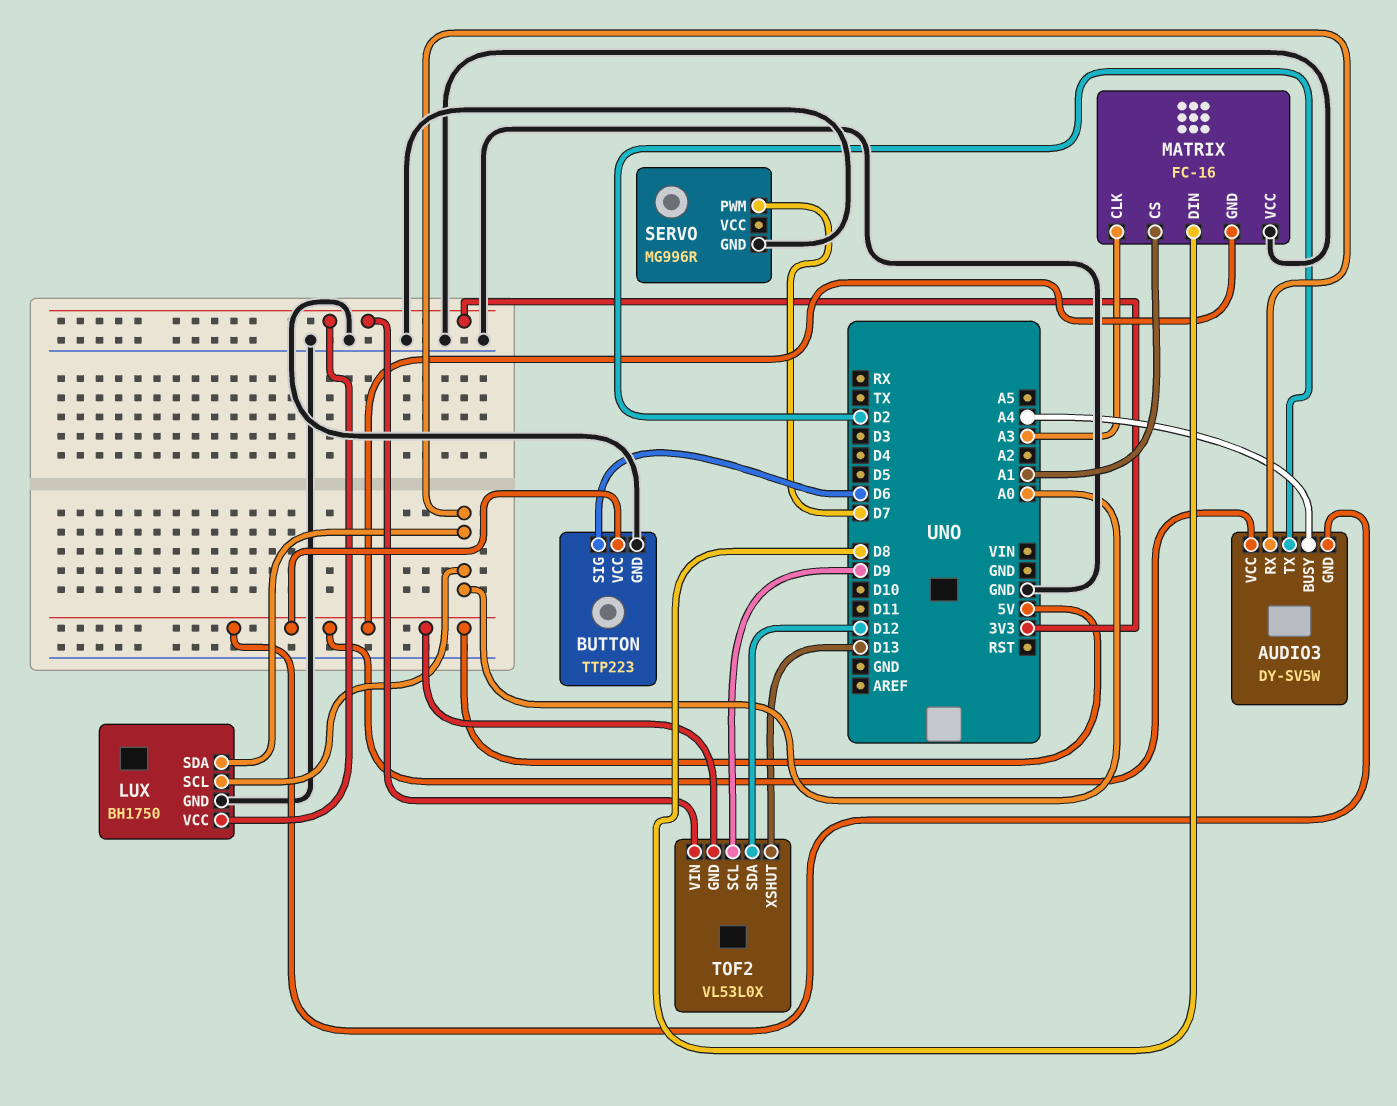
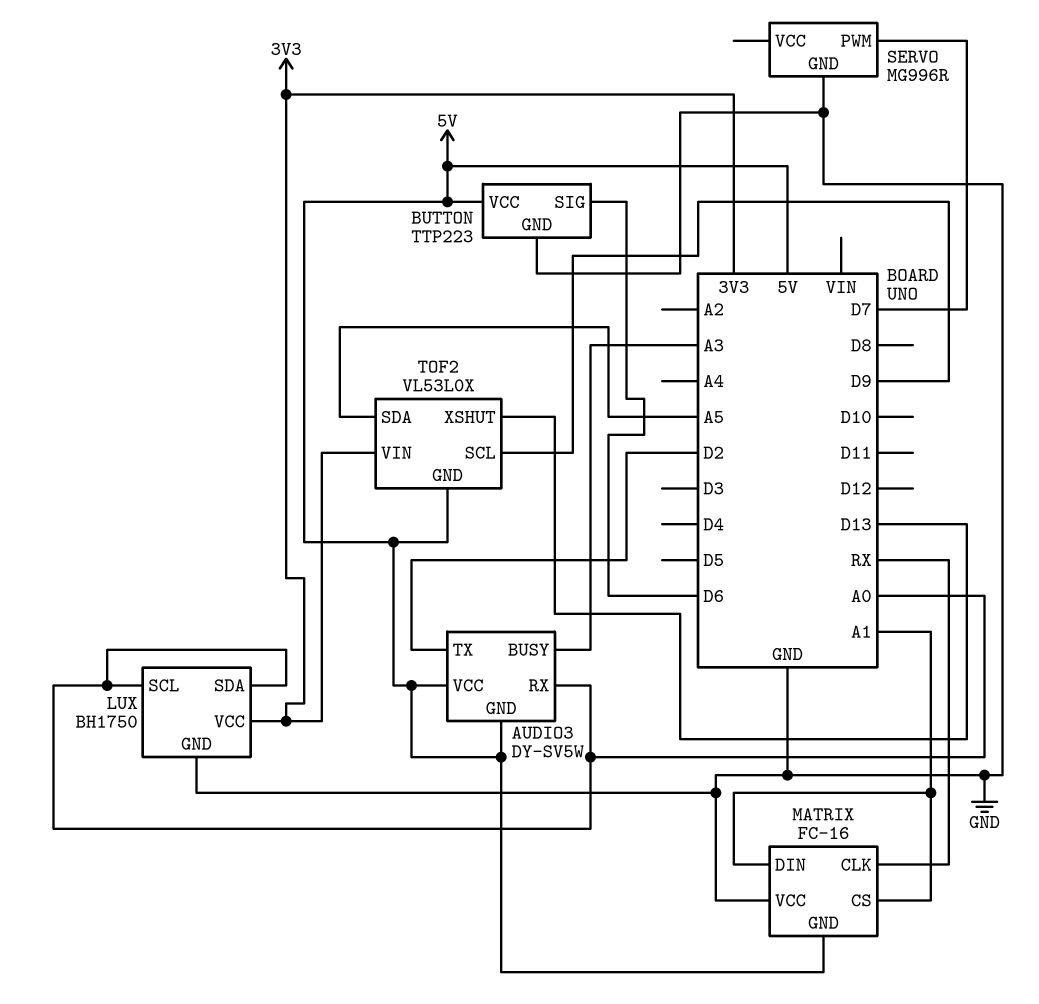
AUDIO3 pin BUSY: A4 -> A3
MATRIX pin CLK: A3 -> RX
MATRIX pin DIN: D8 -> A1
TOF2 pin SDA: D12 -> A5

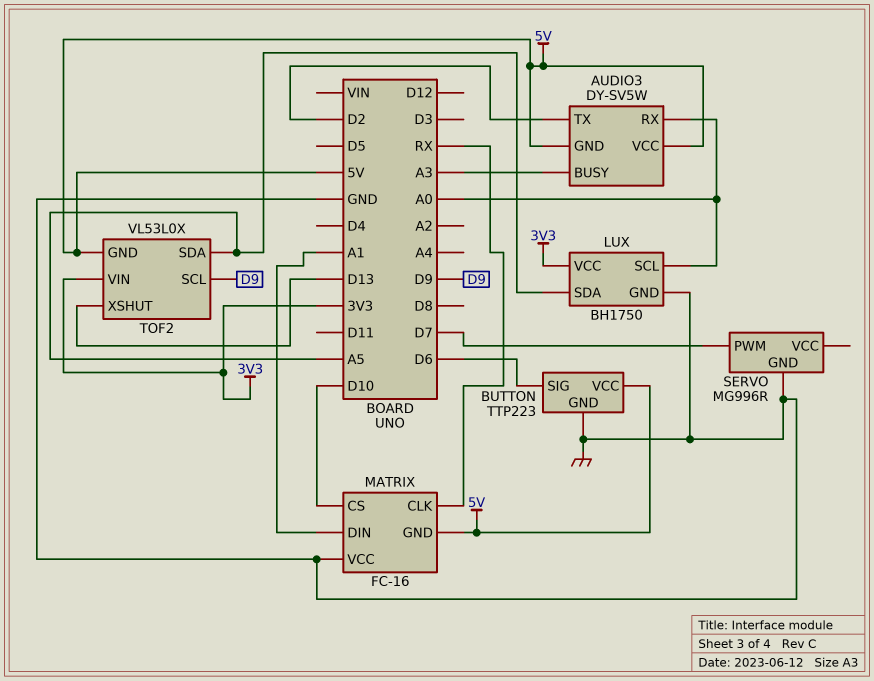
LUX pin SDA: A0 -> A5
MATRIX pin CS: A1 -> D10

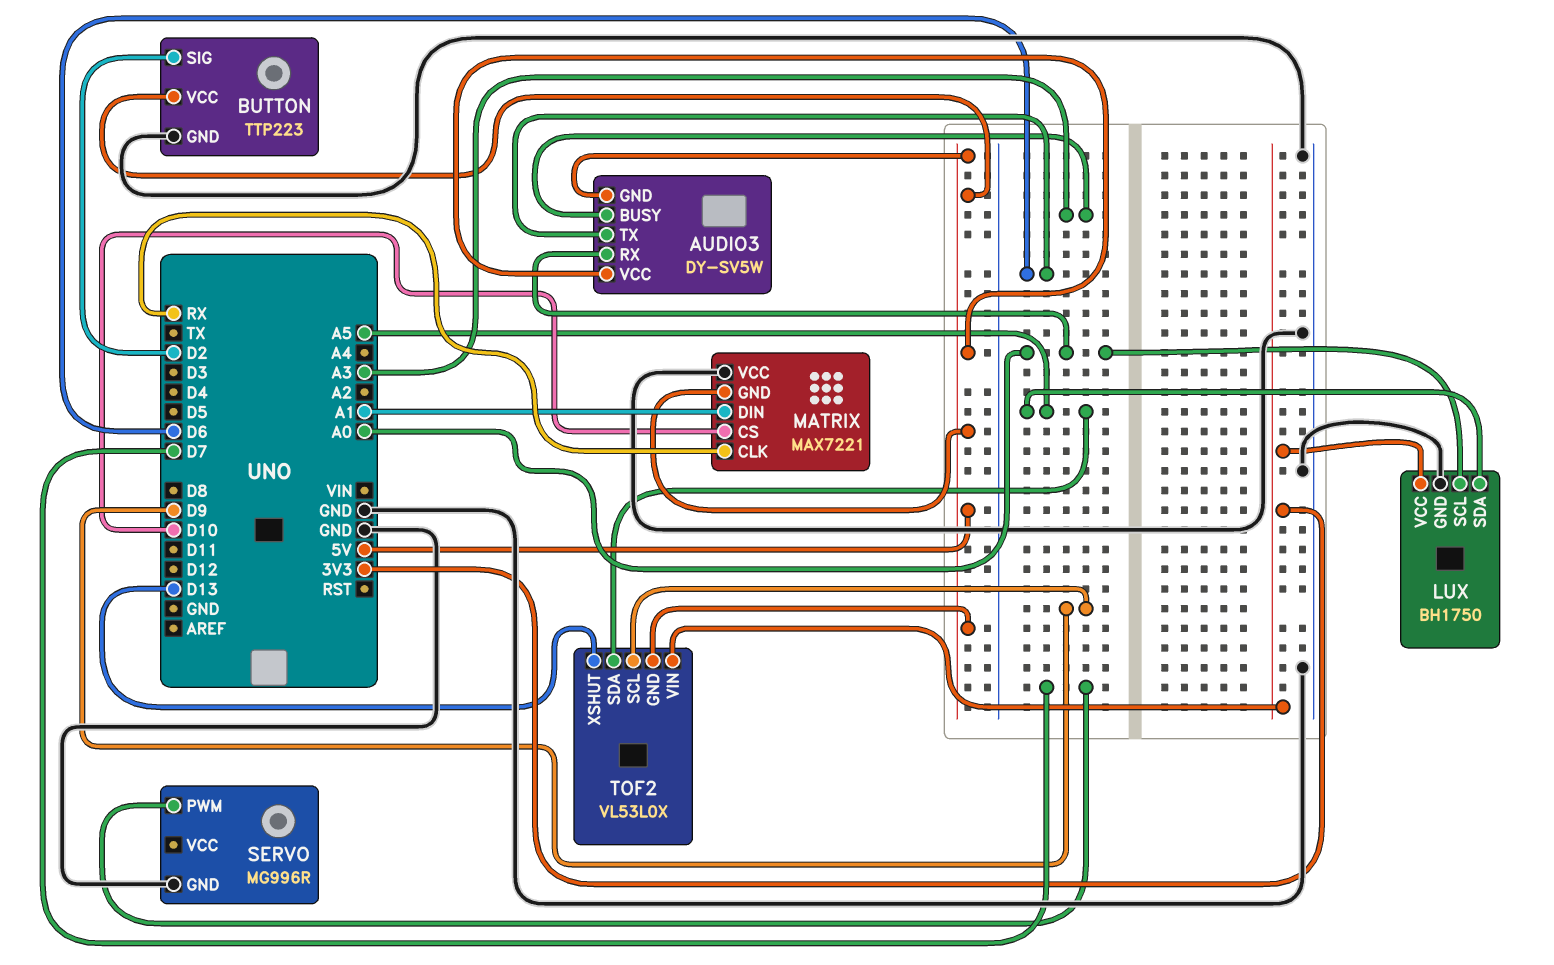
AUDIO3 pin TX: D2 -> D6
BUTTON pin SIG: D6 -> D2
MATRIX: FC-16 -> MAX7221

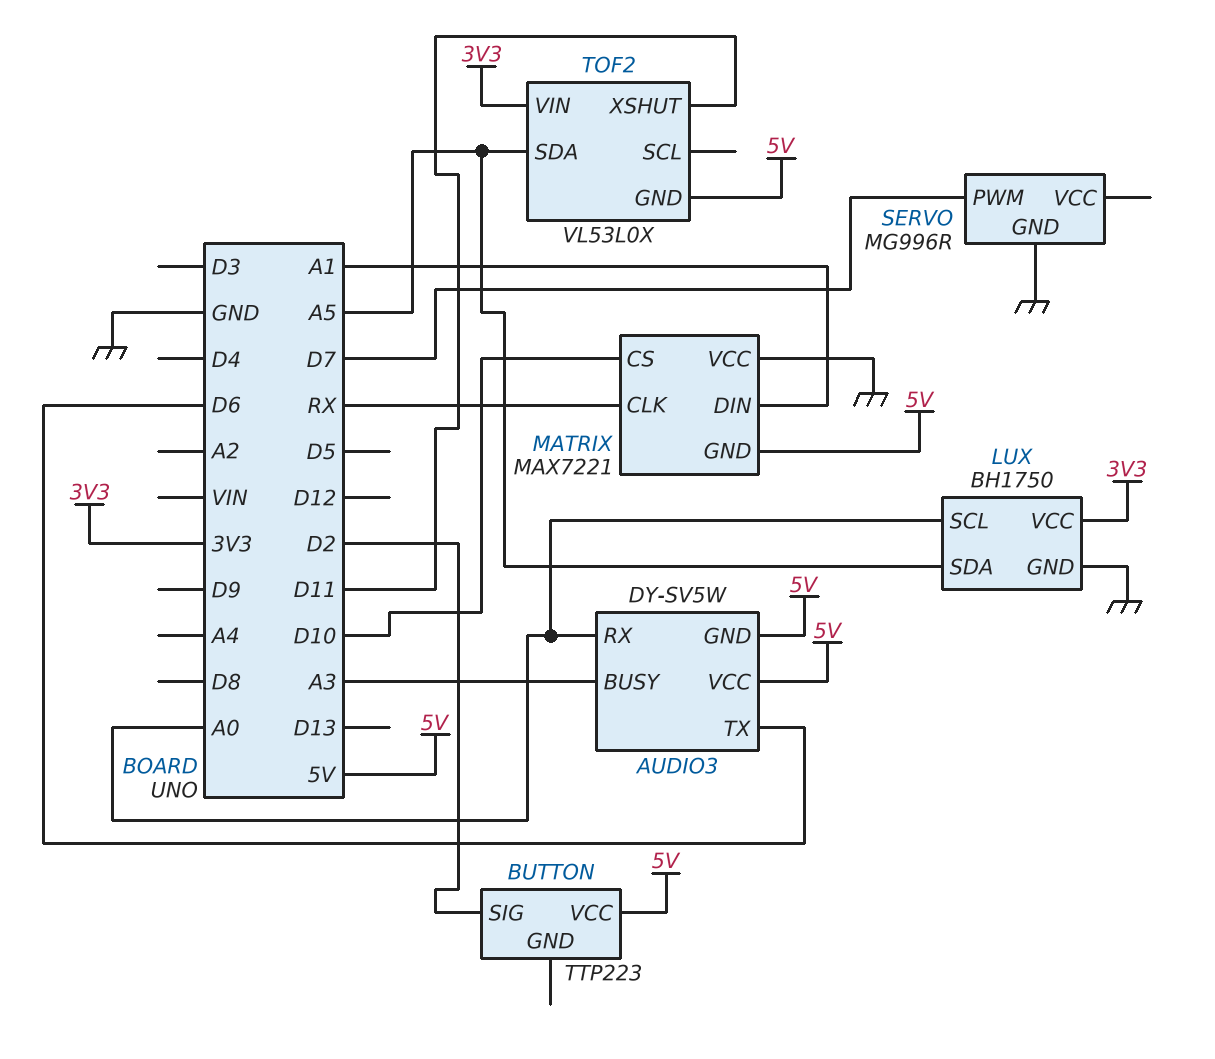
BUTTON pin GND: GND -> none
TOF2 pin SCL: D9 -> none
TOF2 pin XSHUT: D13 -> D11

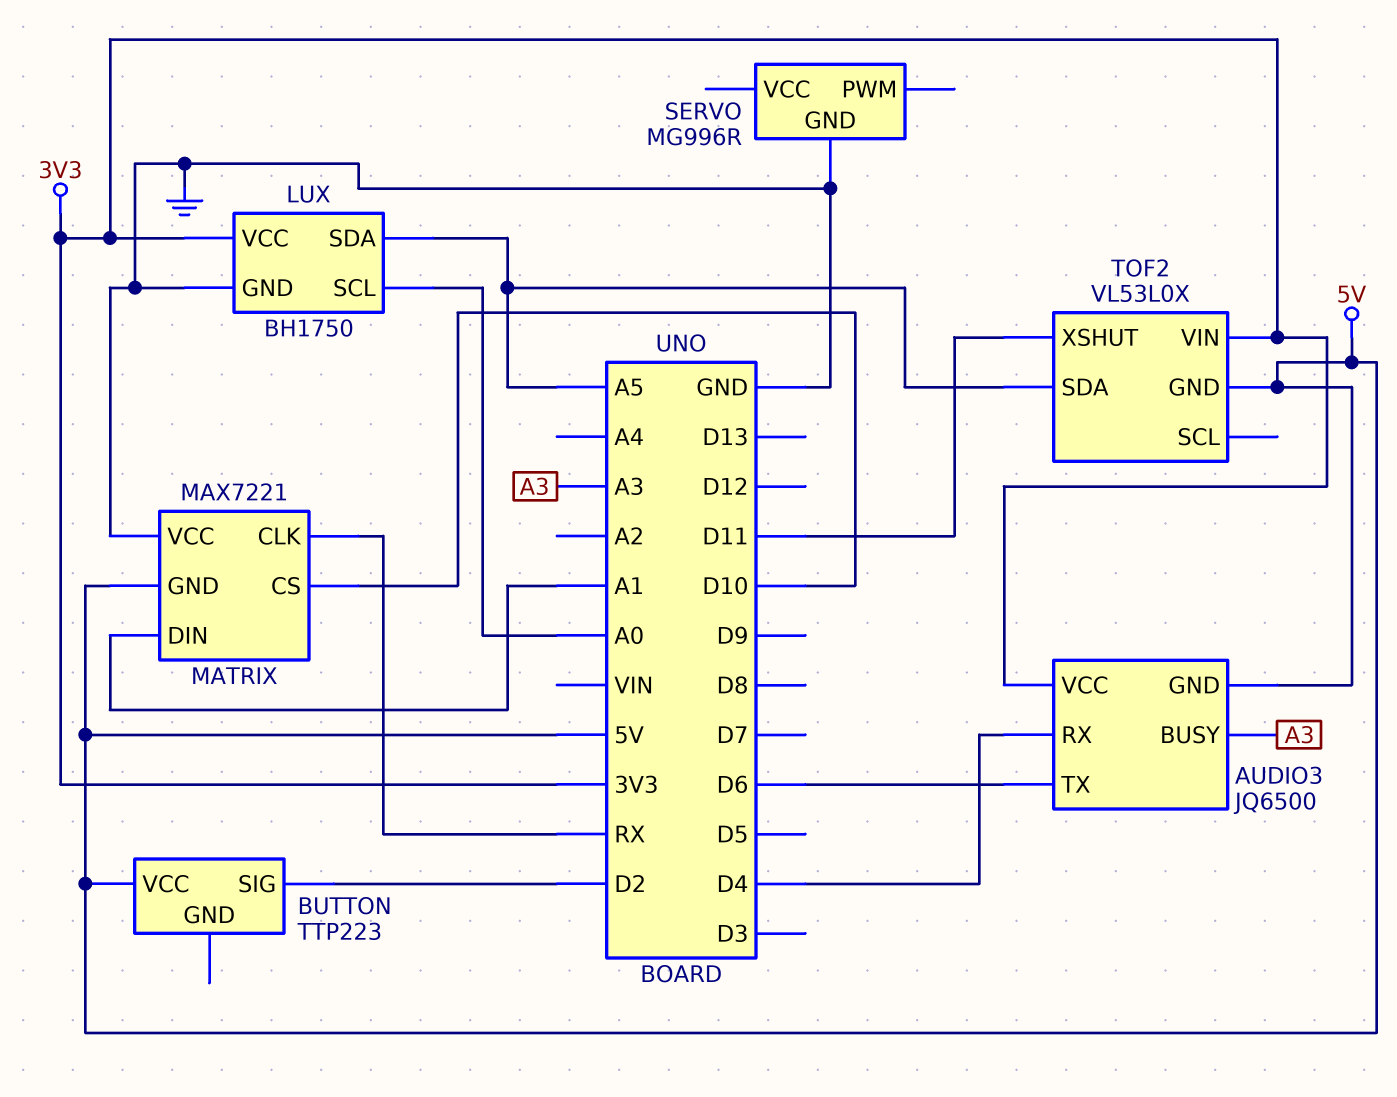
AUDIO3: DY-SV5W -> JQ6500
AUDIO3 pin RX: A0 -> D4
AUDIO3 pin VCC: 5V -> 3V3
SERVO pin PWM: D7 -> none

